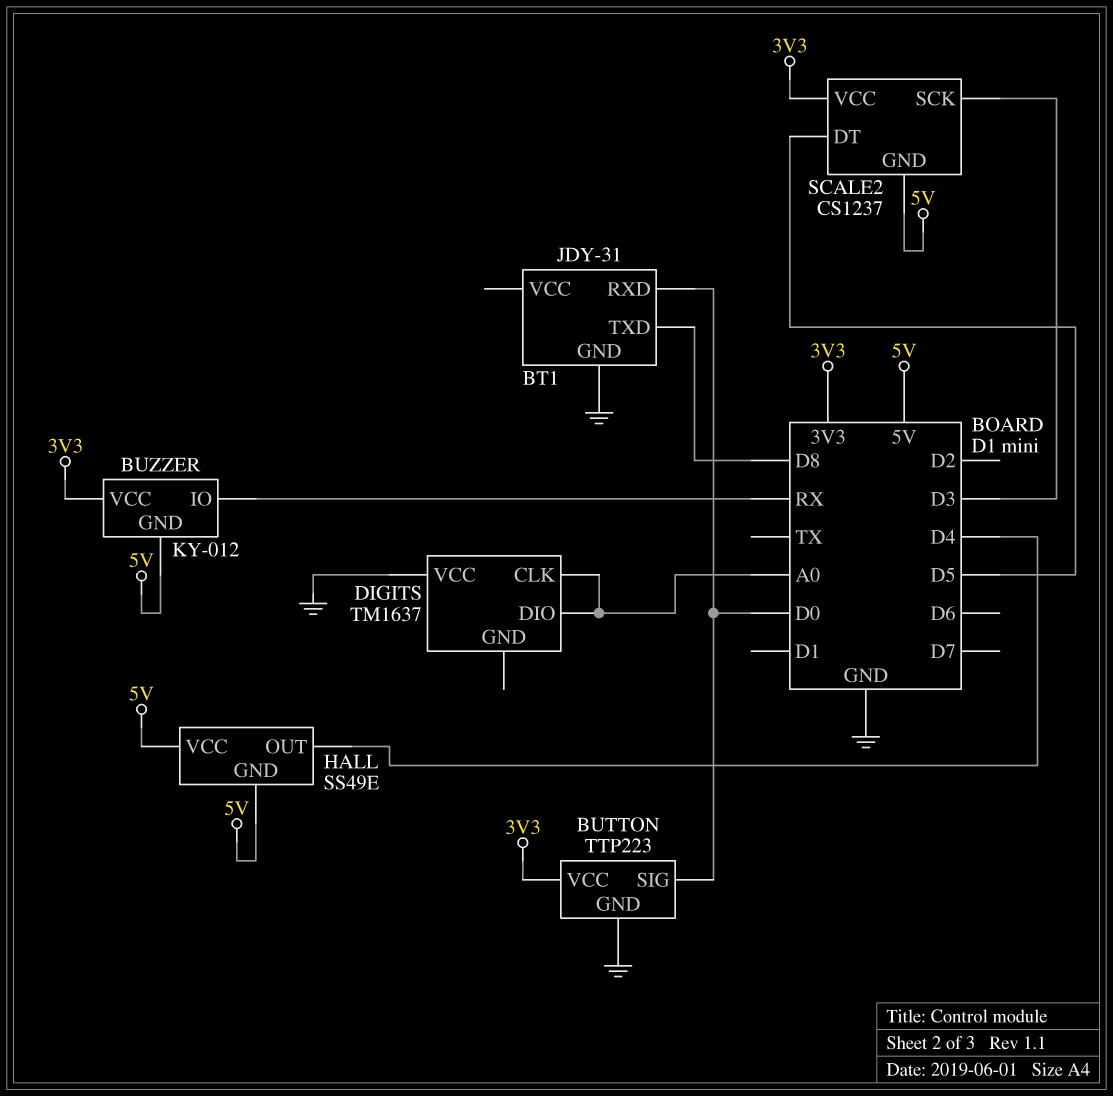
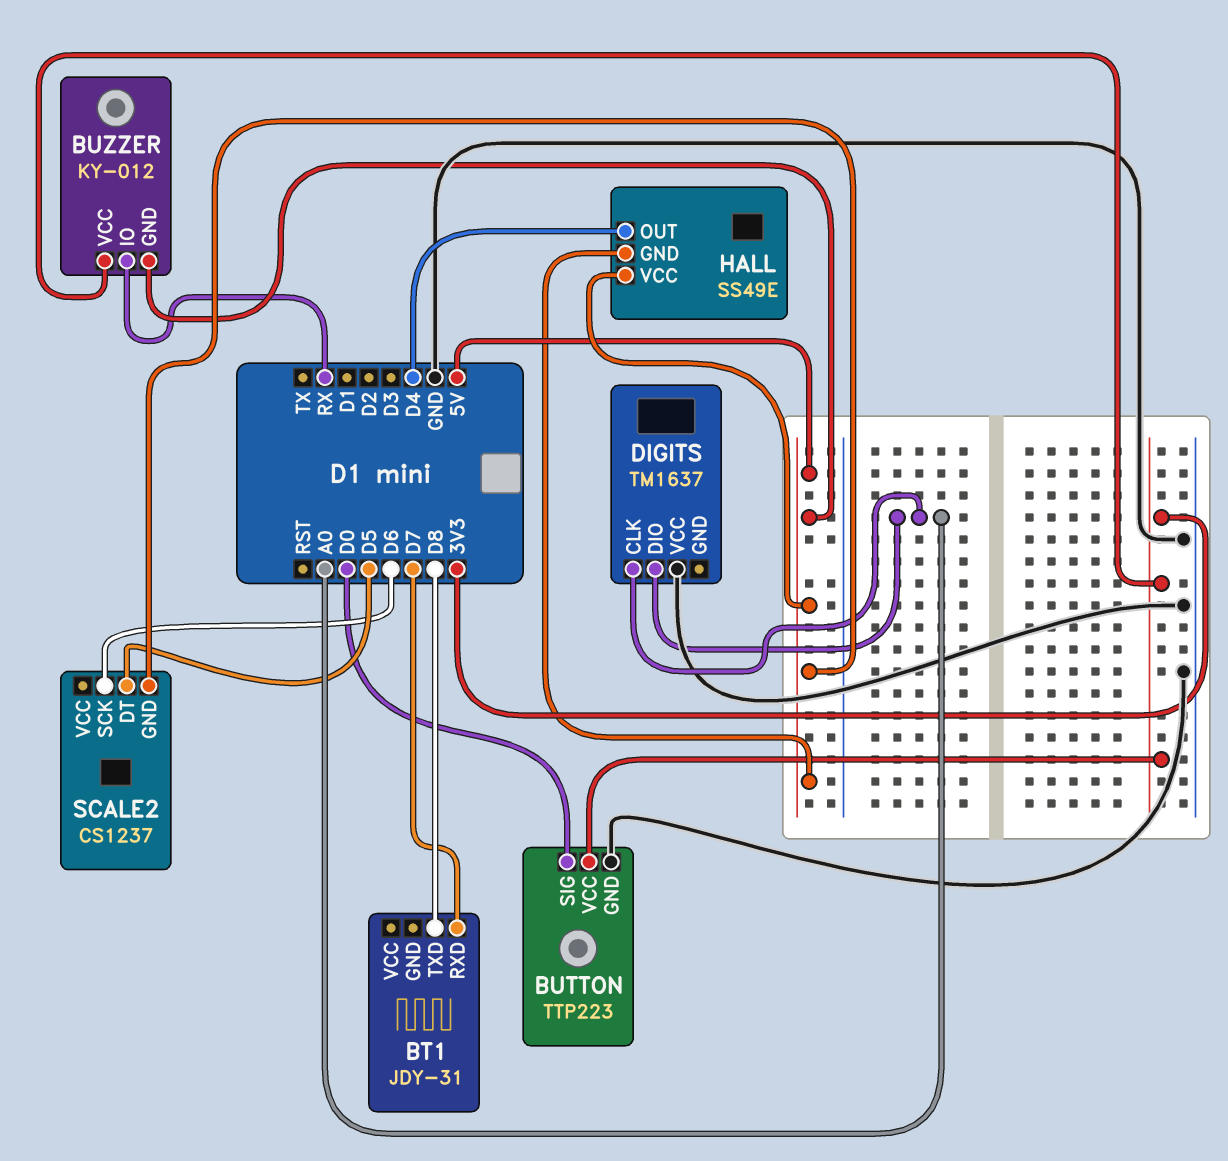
BT1 pin GND: GND -> none
BT1 pin RXD: D0 -> D7
SCALE2 pin SCK: D3 -> D6
SCALE2 pin VCC: 3V3 -> none

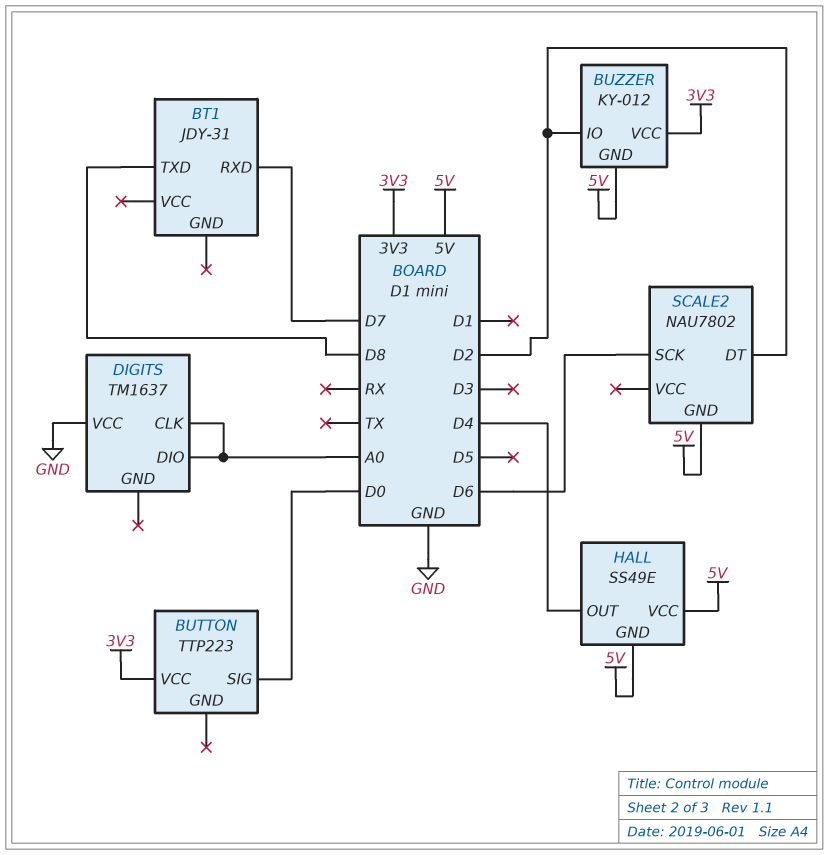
BUTTON pin GND: GND -> none
BUZZER pin IO: RX -> D2
SCALE2: CS1237 -> NAU7802
SCALE2 pin DT: D5 -> D2

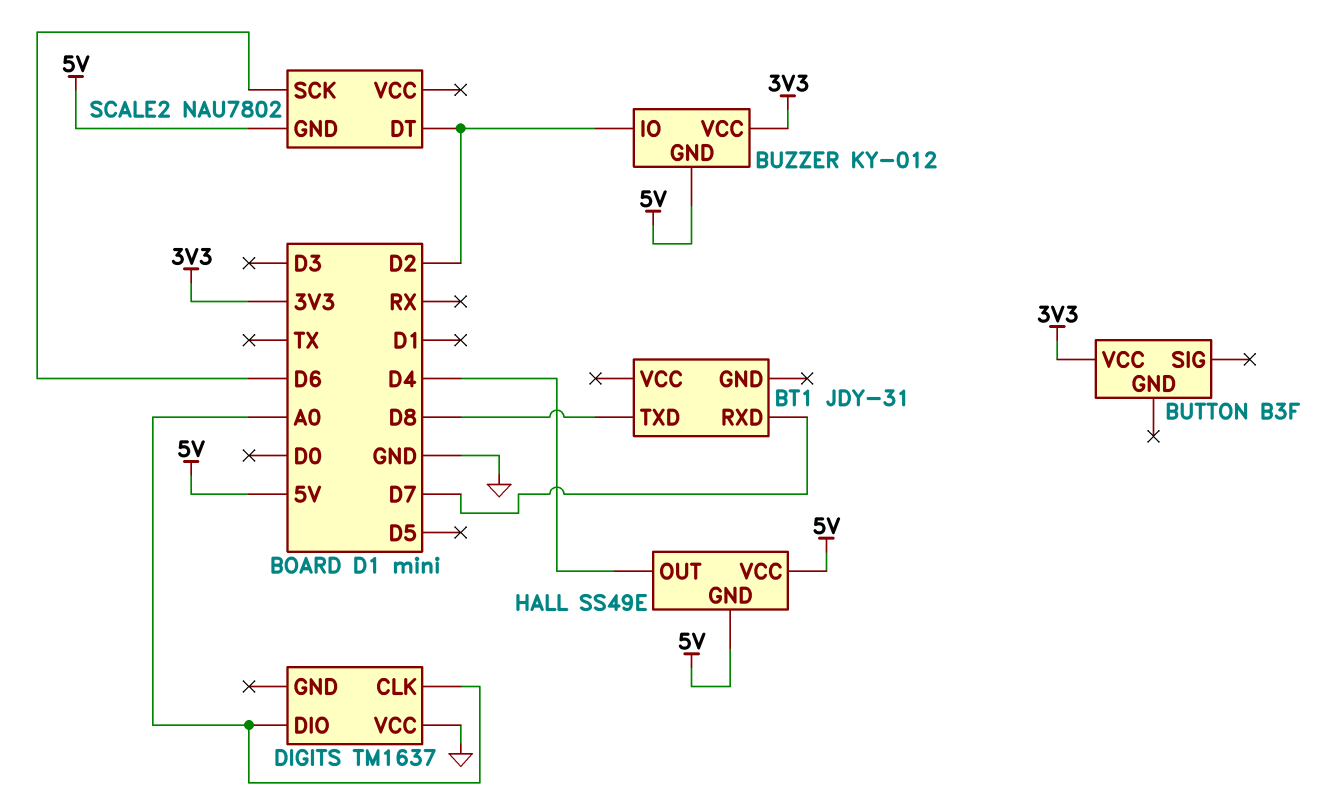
BUTTON: TTP223 -> B3F
BUTTON pin SIG: D0 -> none

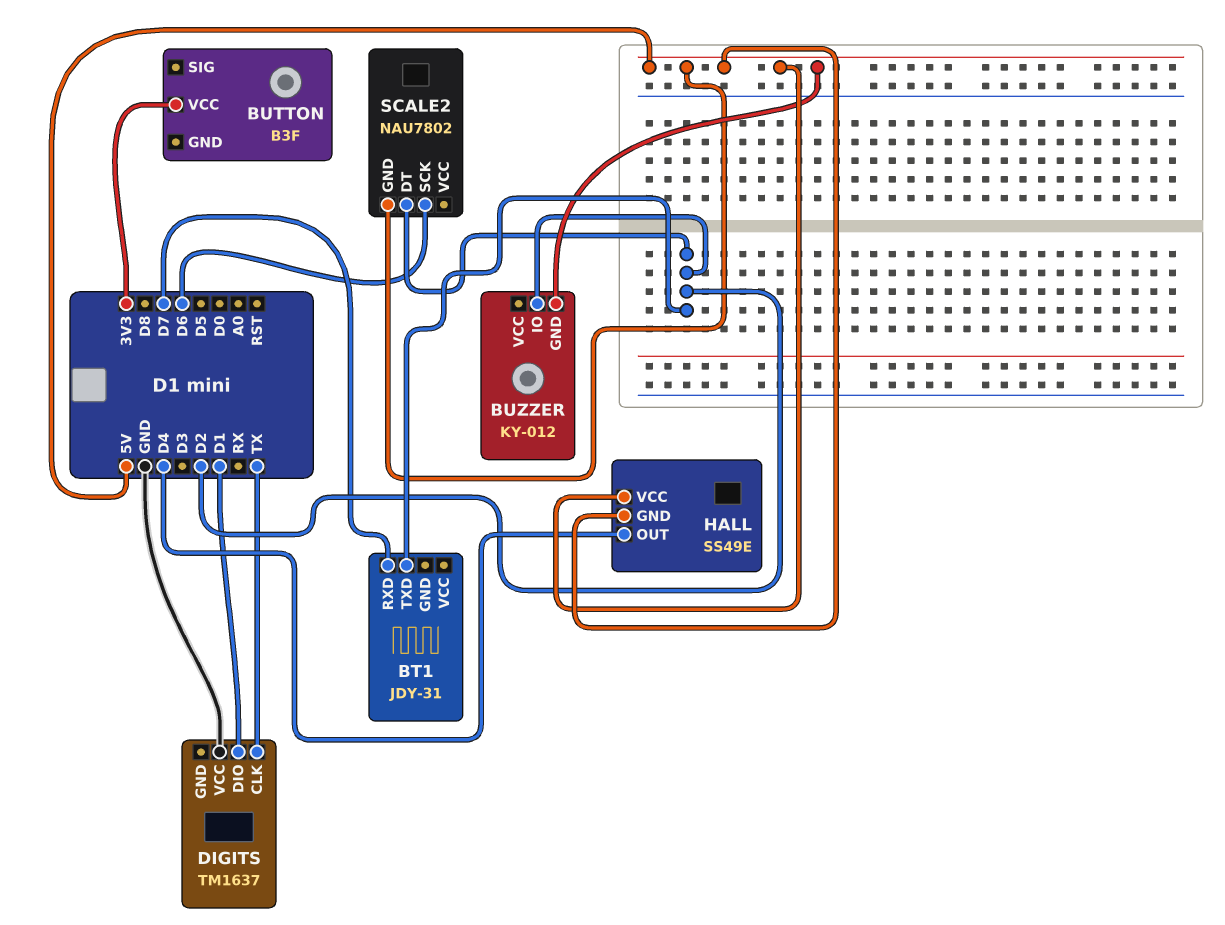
BT1 pin TXD: D8 -> D2
BUZZER pin VCC: 3V3 -> none
DIGITS pin CLK: A0 -> TX
DIGITS pin DIO: A0 -> D1

